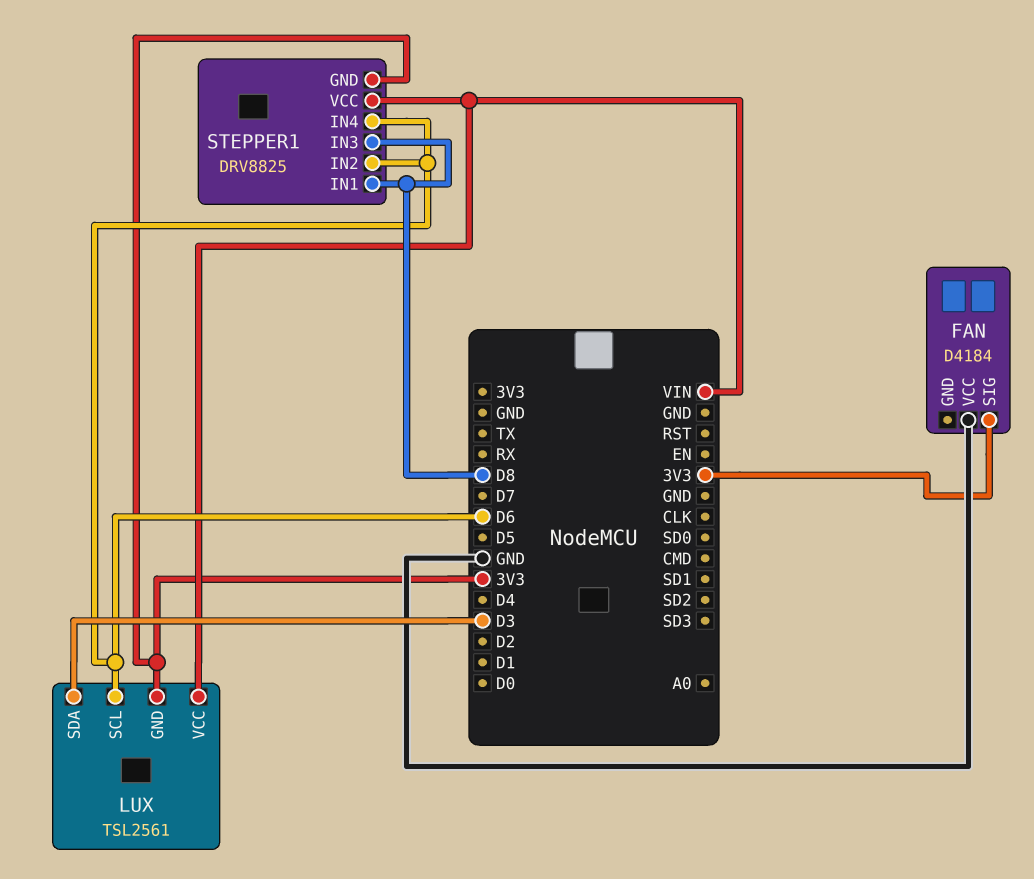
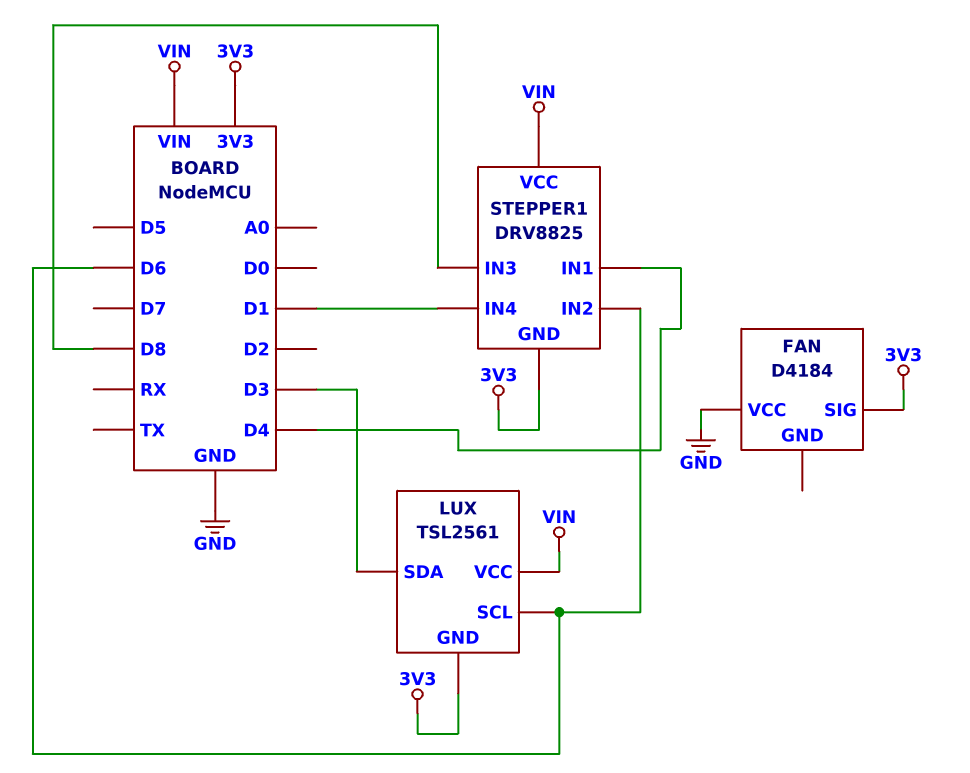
STEPPER1 pin IN1: D8 -> D4
STEPPER1 pin IN4: D6 -> D1

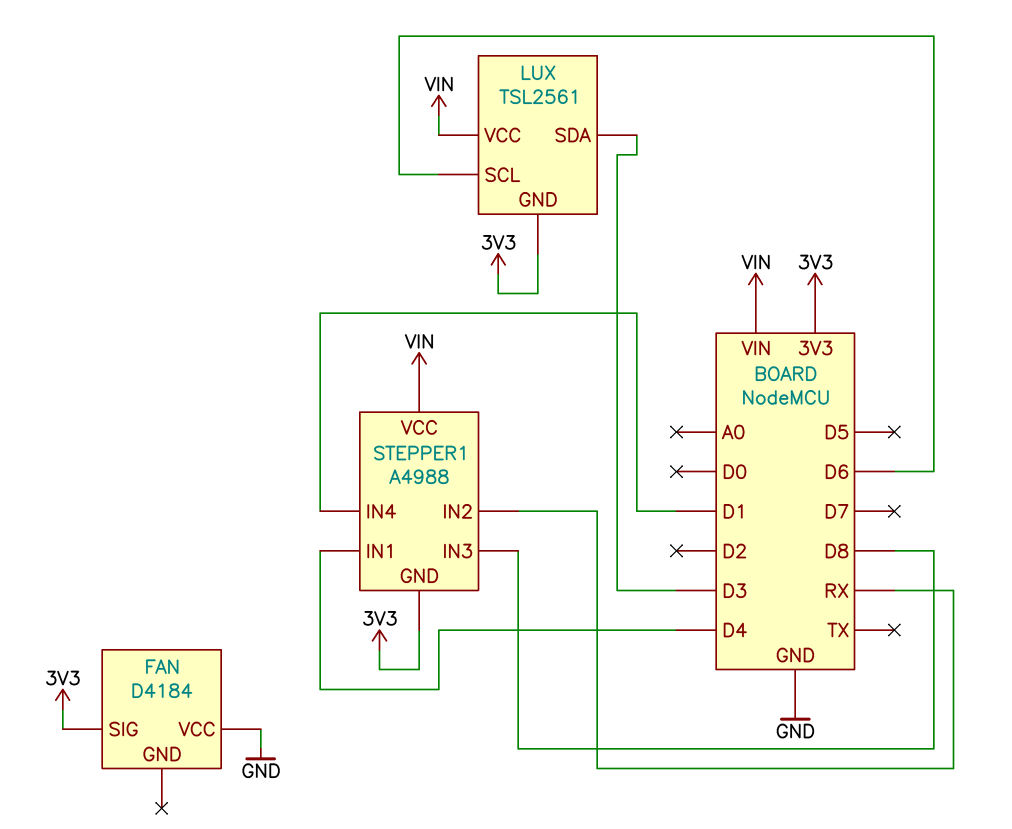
STEPPER1: DRV8825 -> A4988
STEPPER1 pin IN2: D6 -> RX

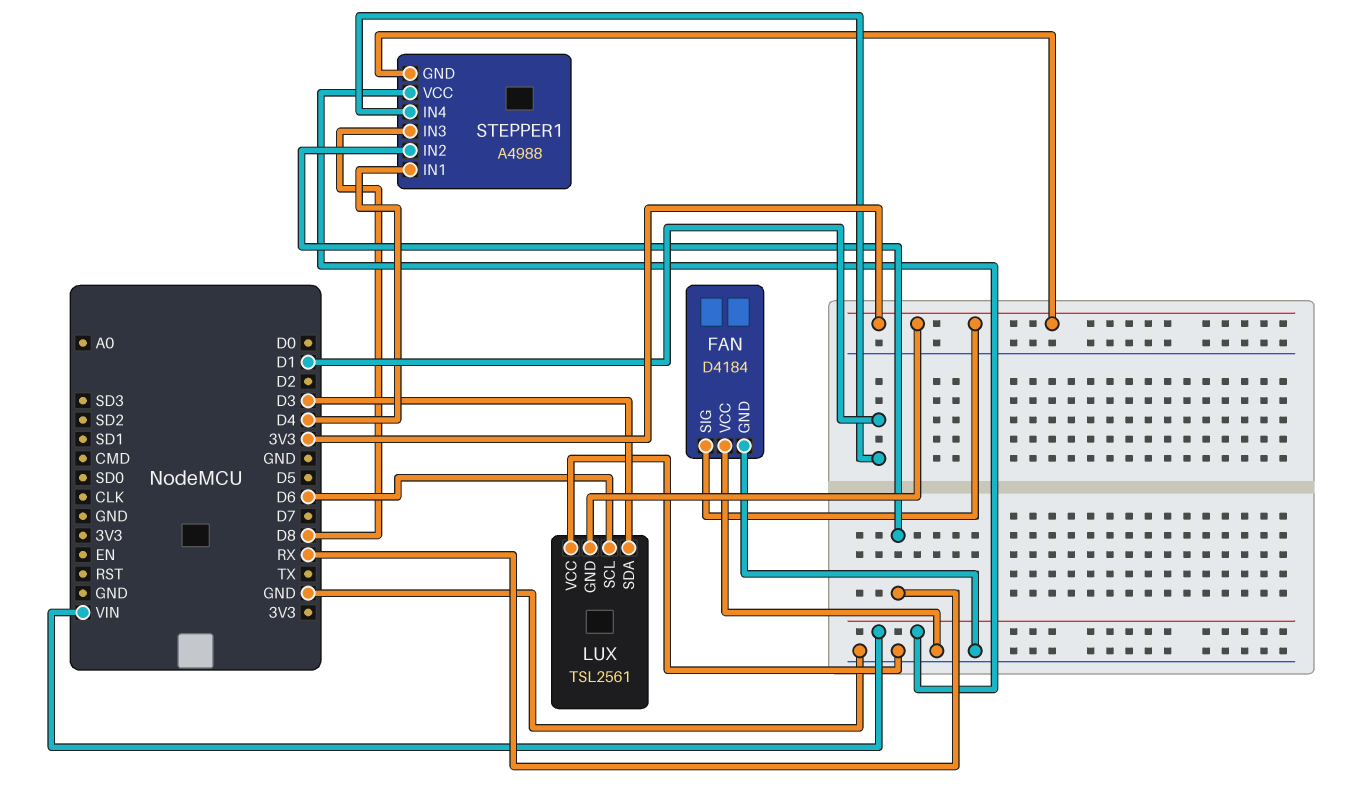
FAN pin GND: none -> GND
LUX pin VCC: VIN -> GND

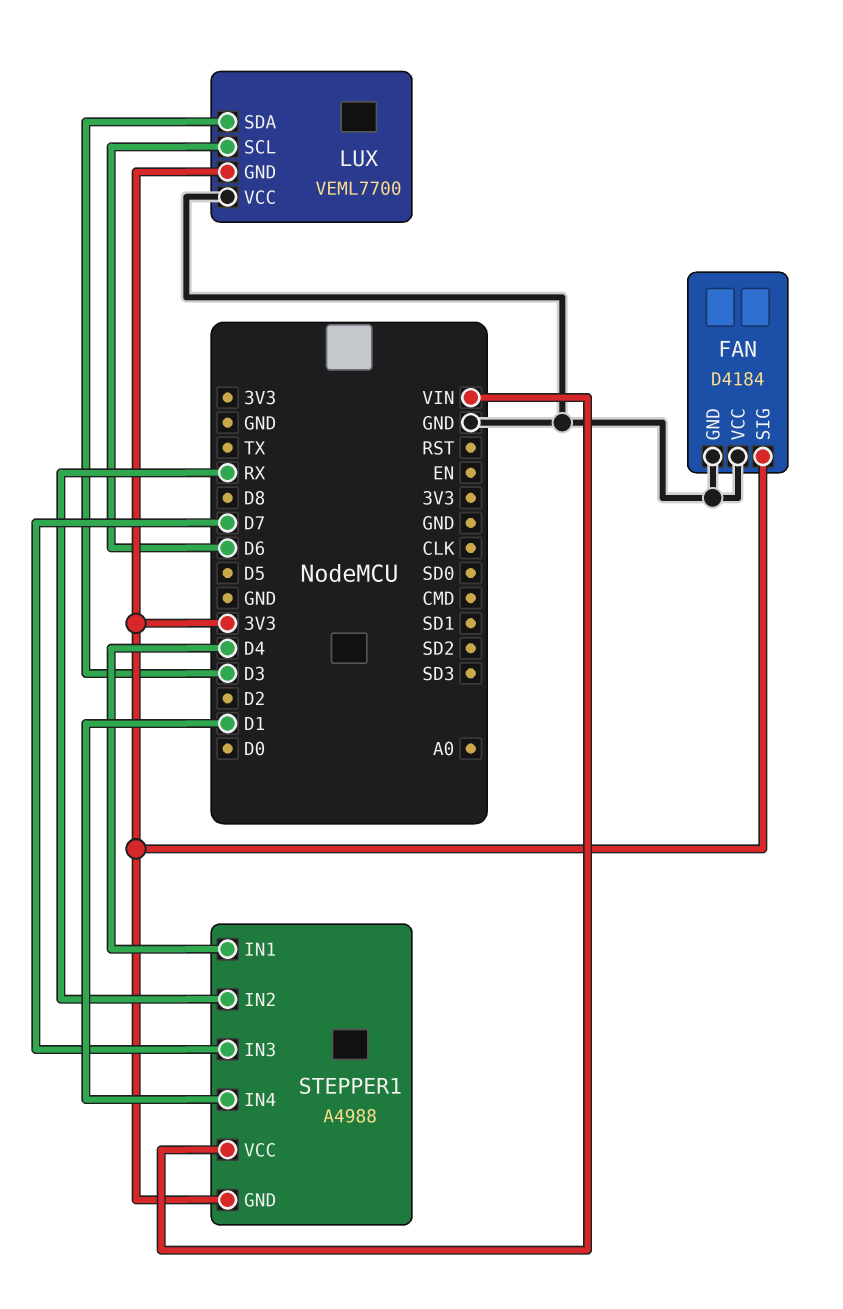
LUX: TSL2561 -> VEML7700
STEPPER1 pin IN3: D8 -> D7

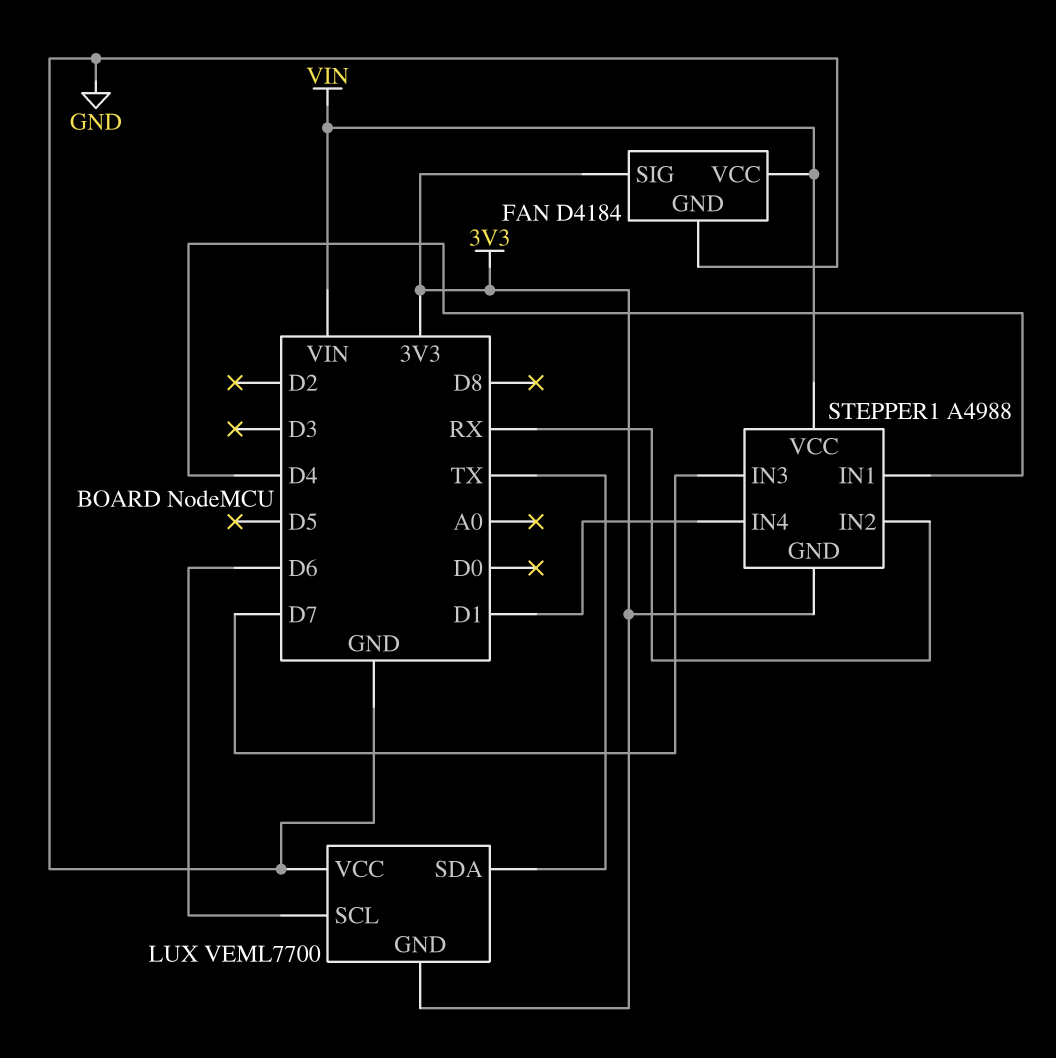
FAN pin VCC: GND -> VIN
LUX pin SDA: D3 -> TX

